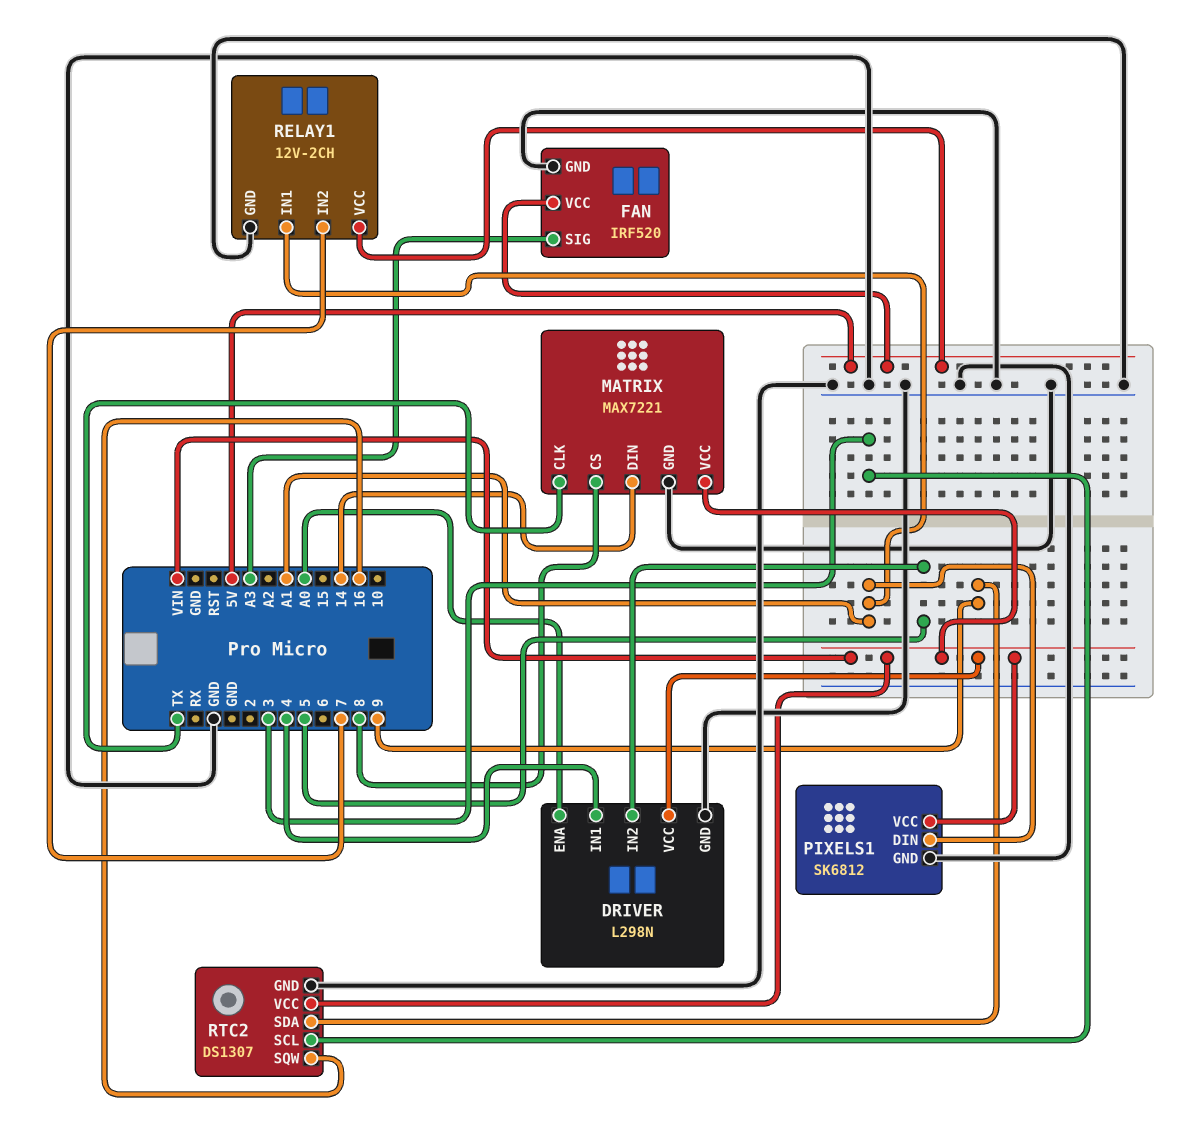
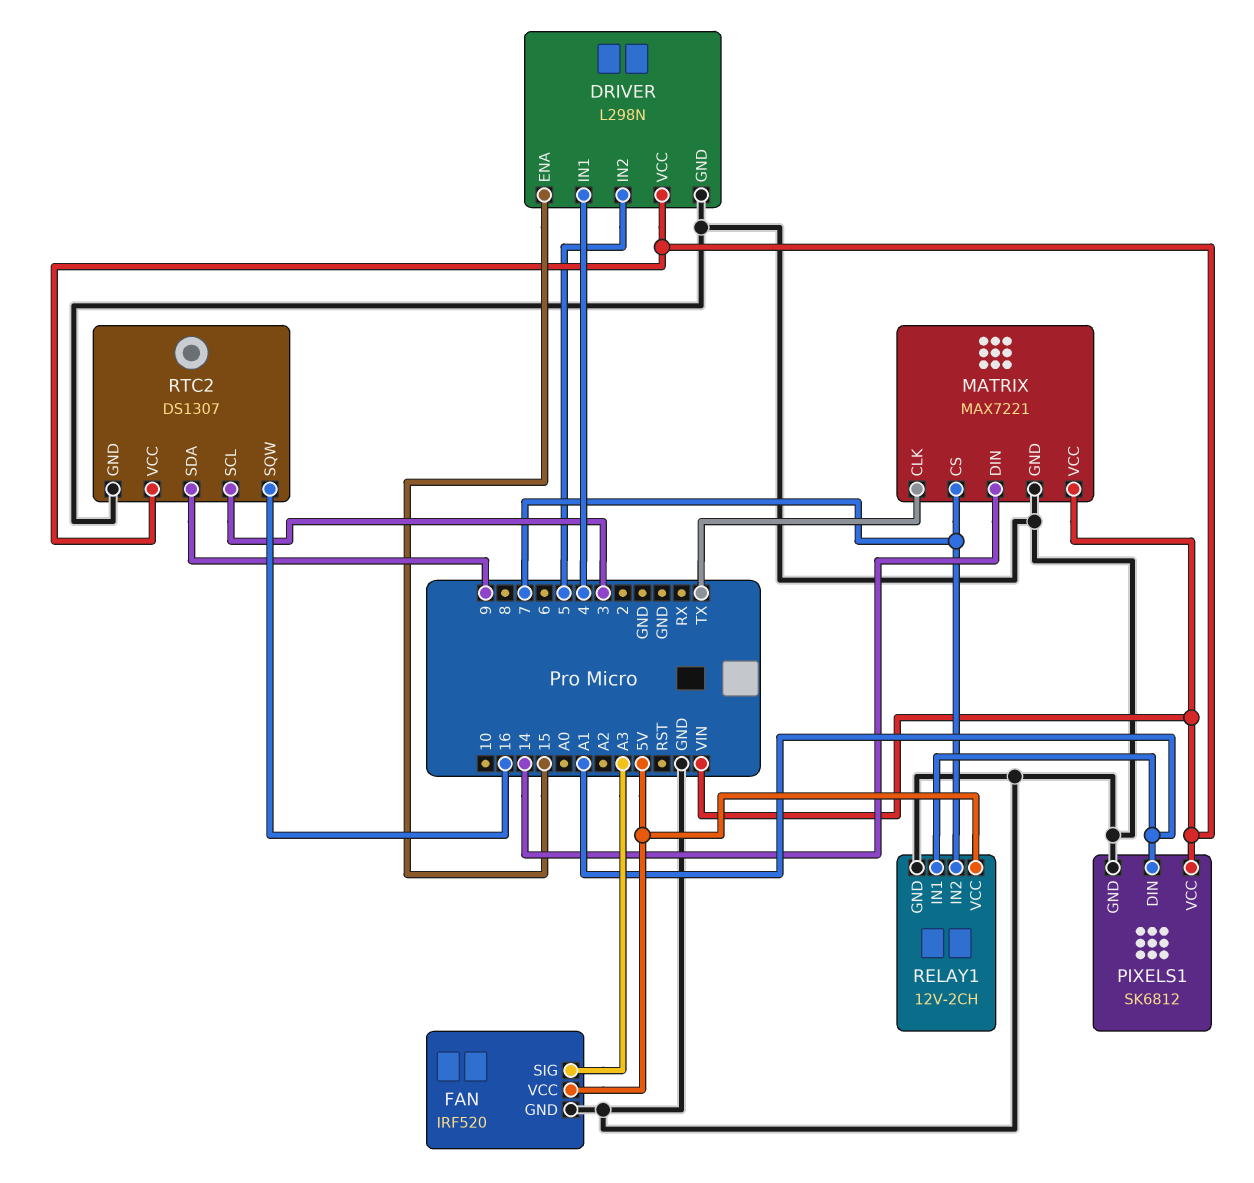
DRIVER pin ENA: A0 -> 15
MATRIX pin CS: 8 -> 7

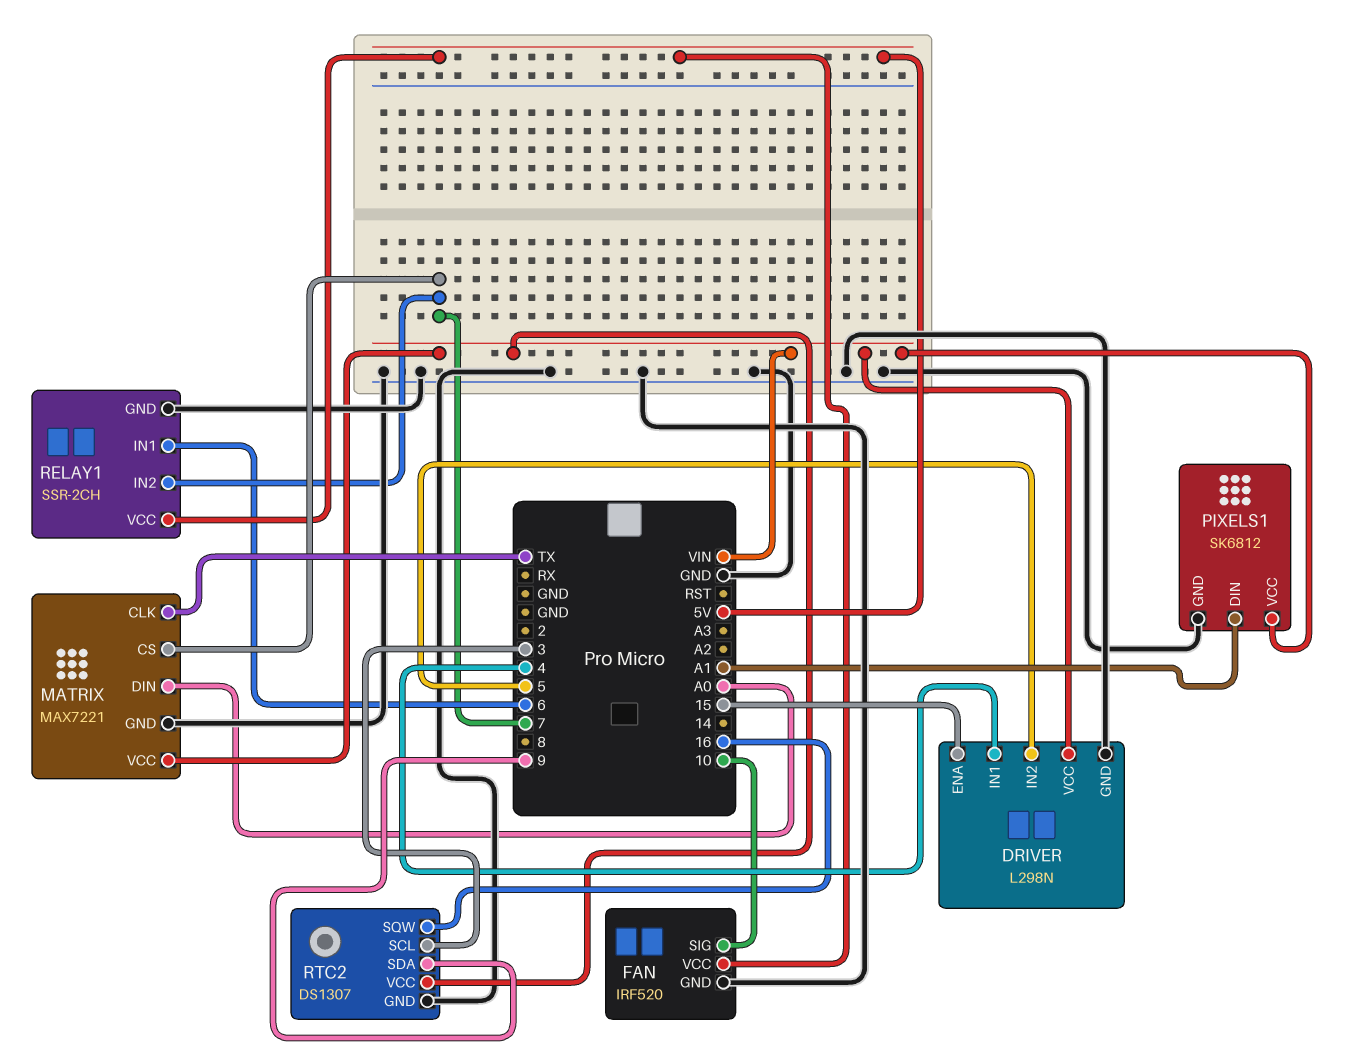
FAN pin SIG: A3 -> 10
MATRIX pin DIN: 14 -> A0
RELAY1: 12V-2CH -> SSR-2CH
RELAY1 pin IN1: A1 -> 6

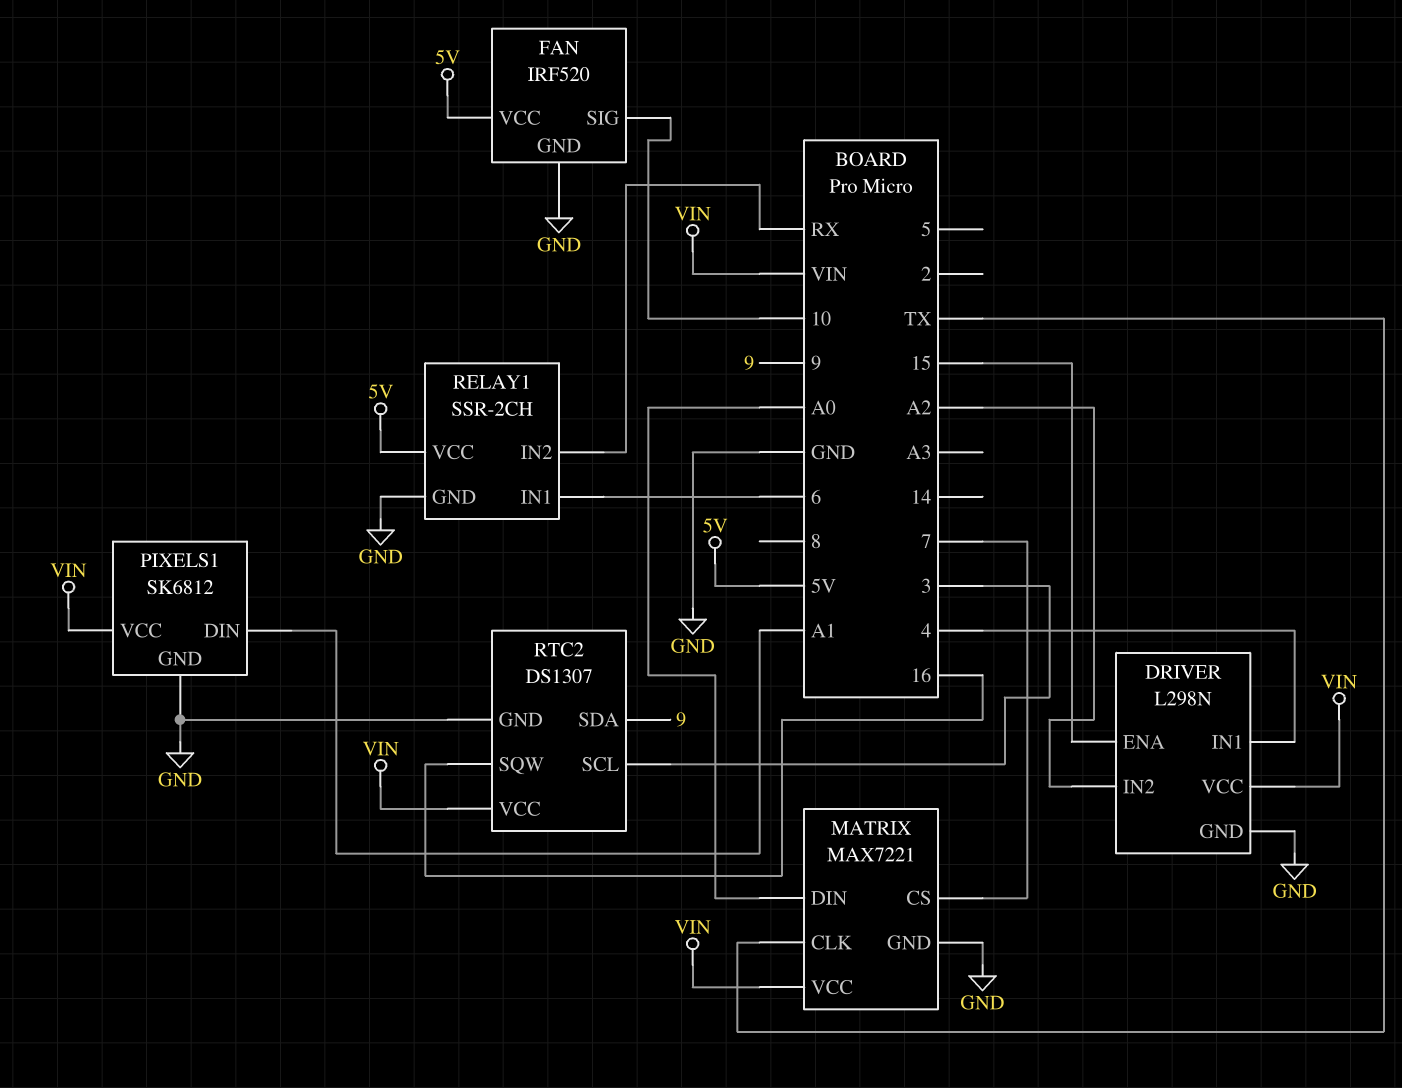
DRIVER pin IN2: 5 -> A2
RELAY1 pin IN2: 7 -> RX

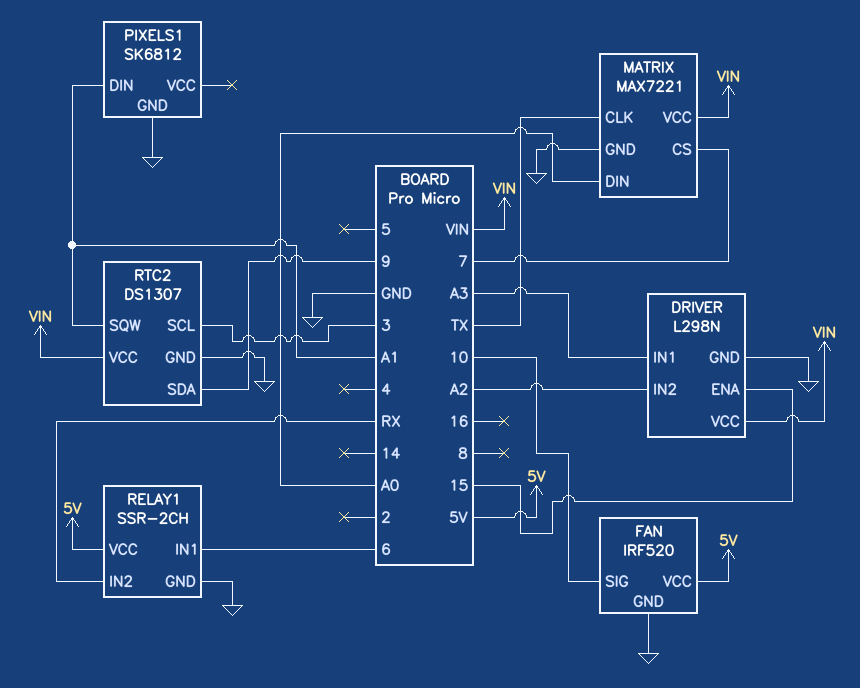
DRIVER pin IN1: 4 -> A3
PIXELS1 pin VCC: VIN -> none
RTC2 pin SQW: 16 -> A1

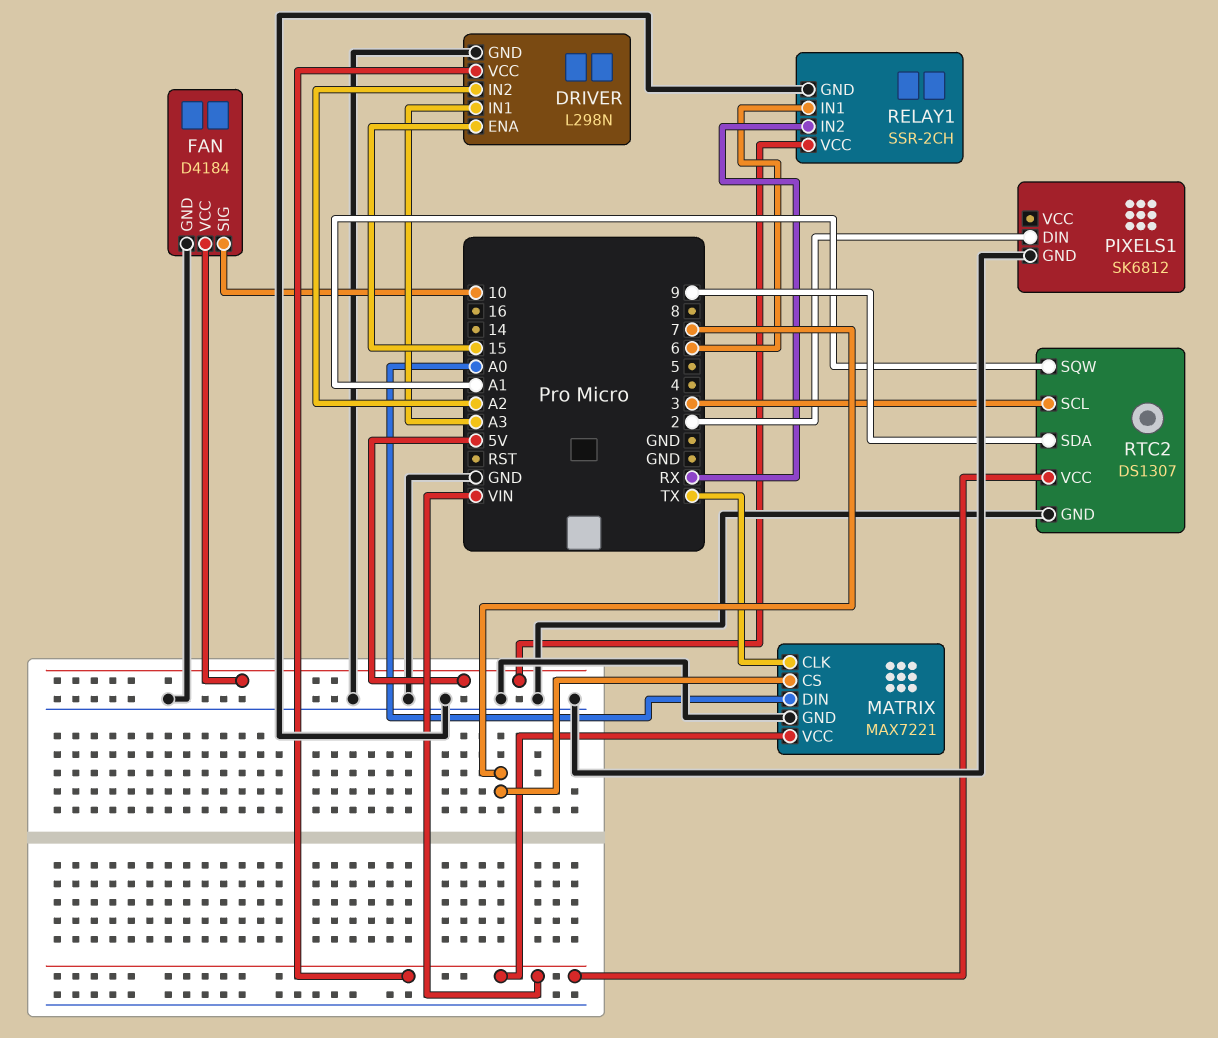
FAN: IRF520 -> D4184
PIXELS1 pin DIN: A1 -> 2

